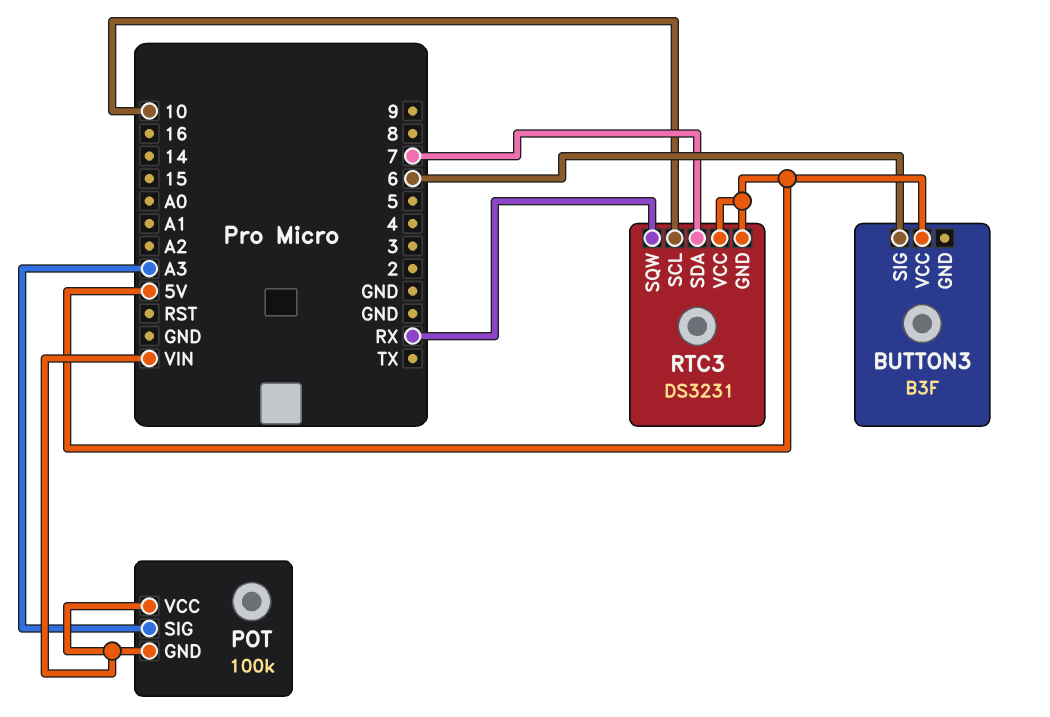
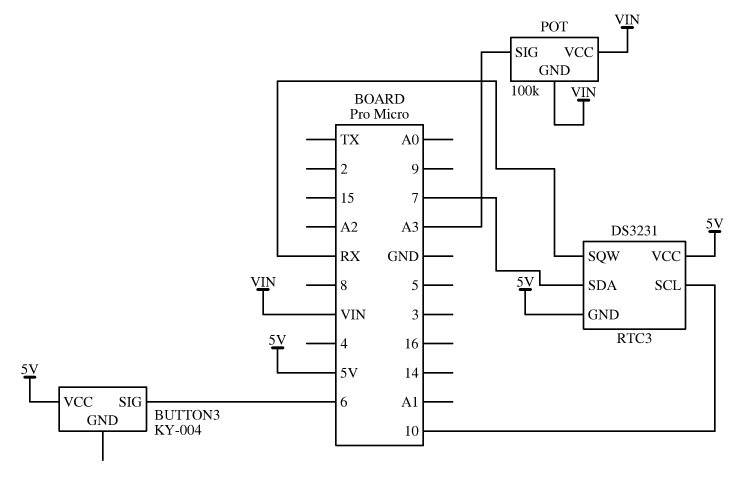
BUTTON3: B3F -> KY-004

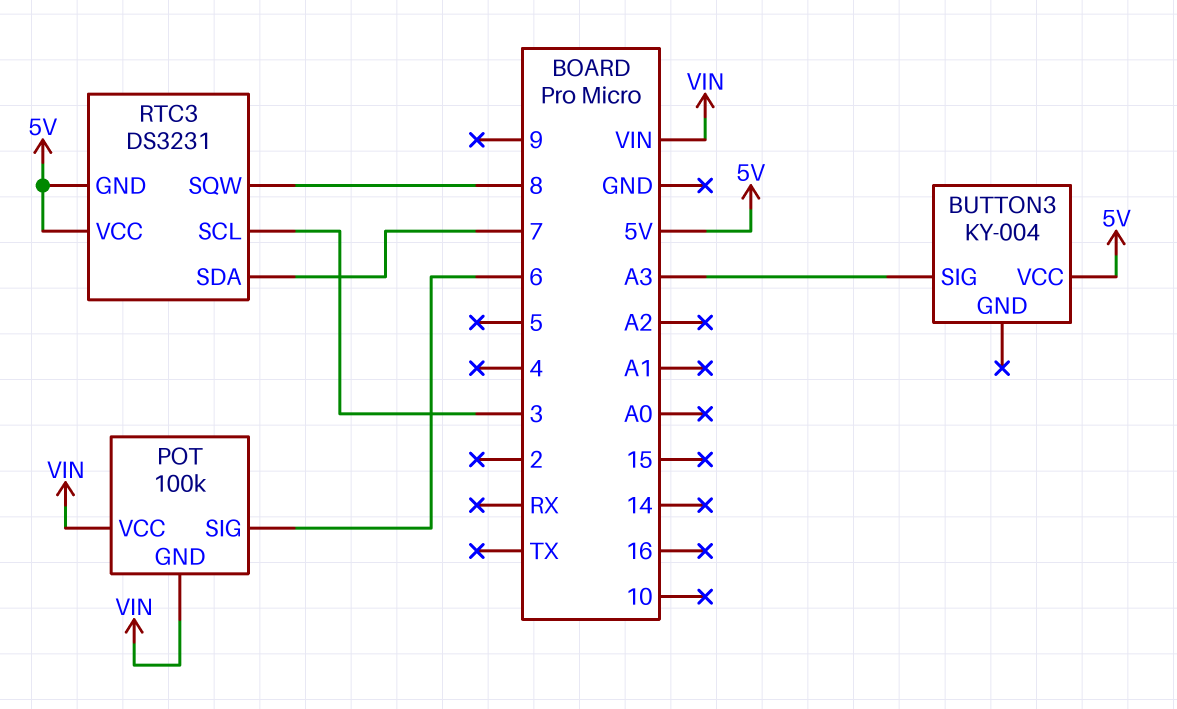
BUTTON3 pin SIG: 6 -> A3
POT pin SIG: A3 -> 6
RTC3 pin SCL: 10 -> 3
RTC3 pin SQW: RX -> 8

